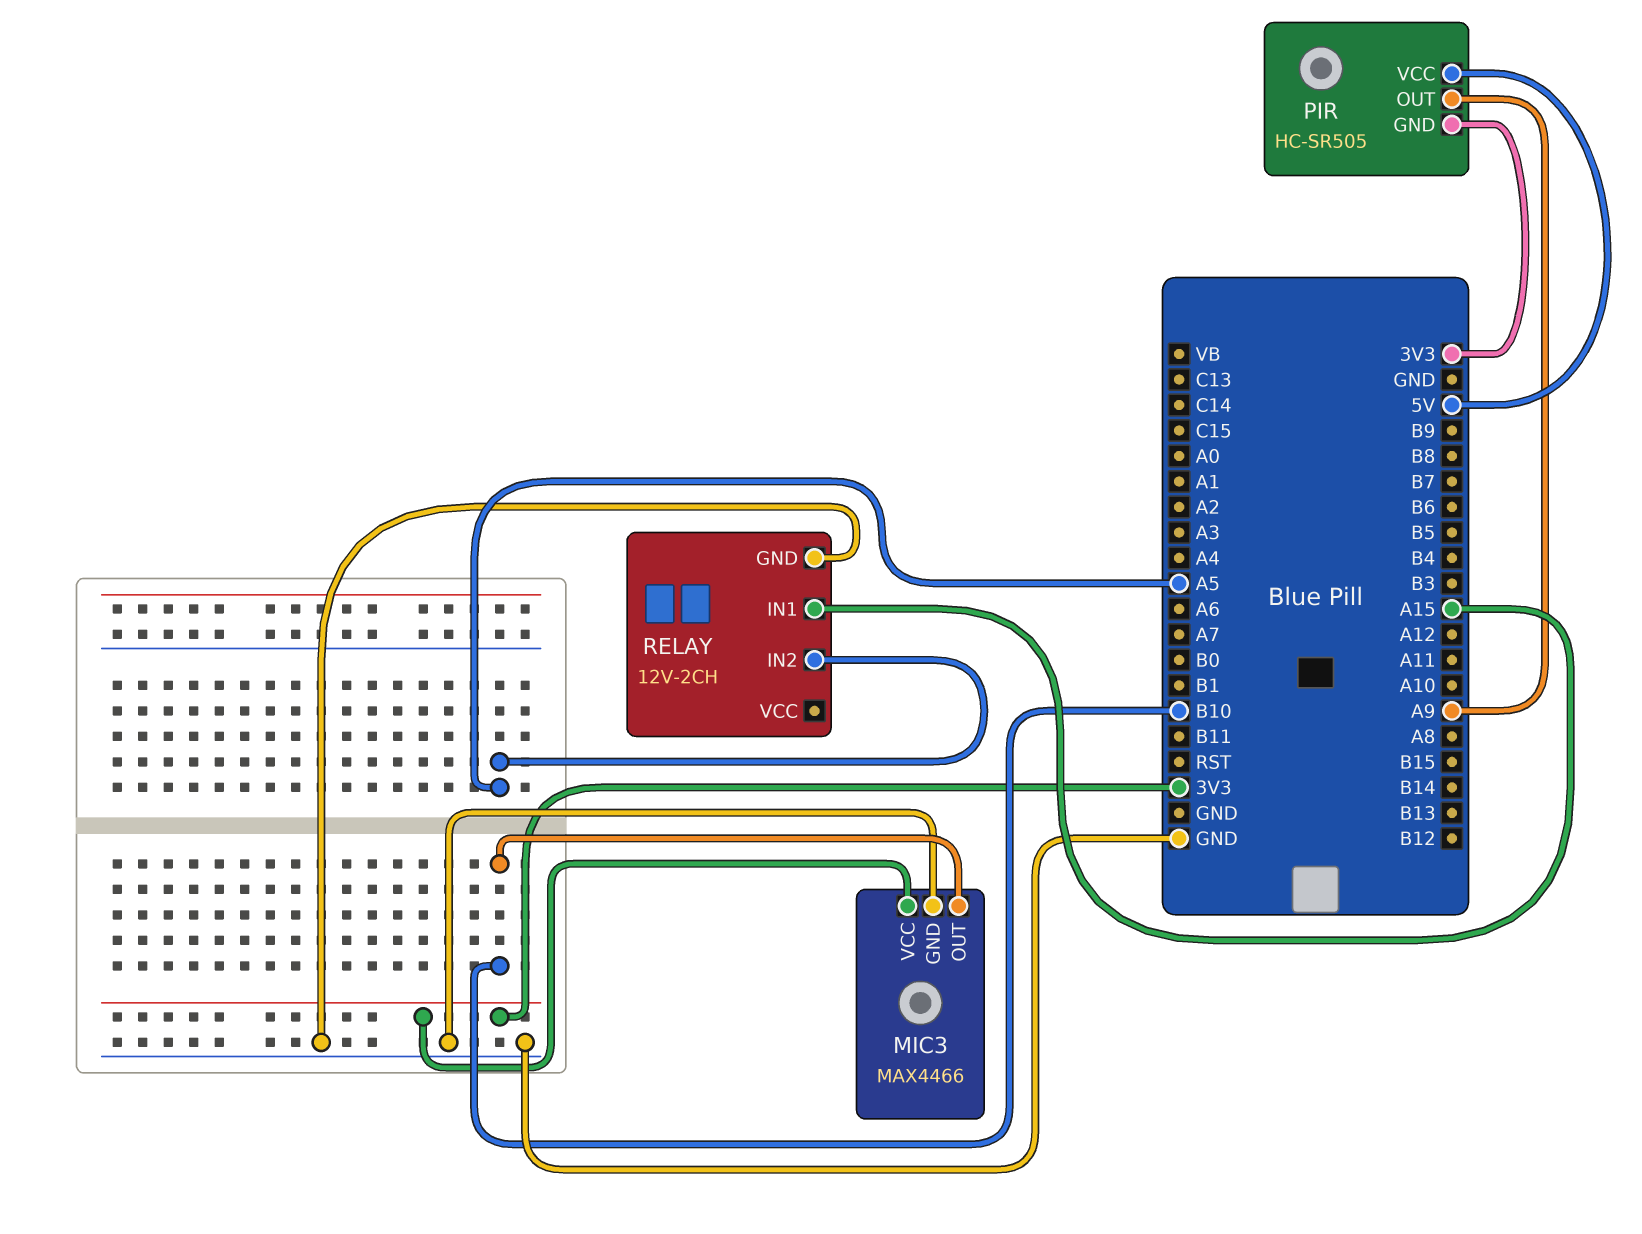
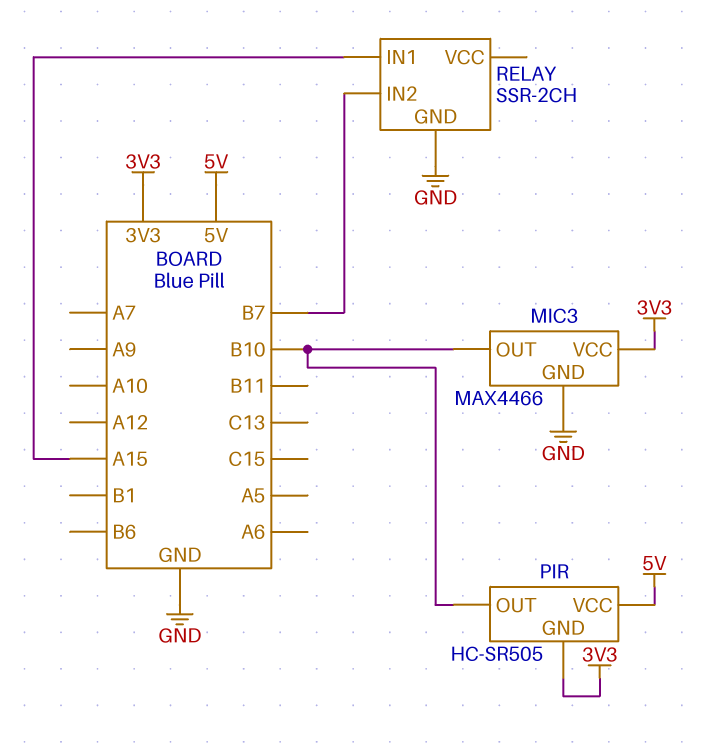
PIR pin OUT: A9 -> B10
RELAY: 12V-2CH -> SSR-2CH
RELAY pin IN2: A5 -> B7

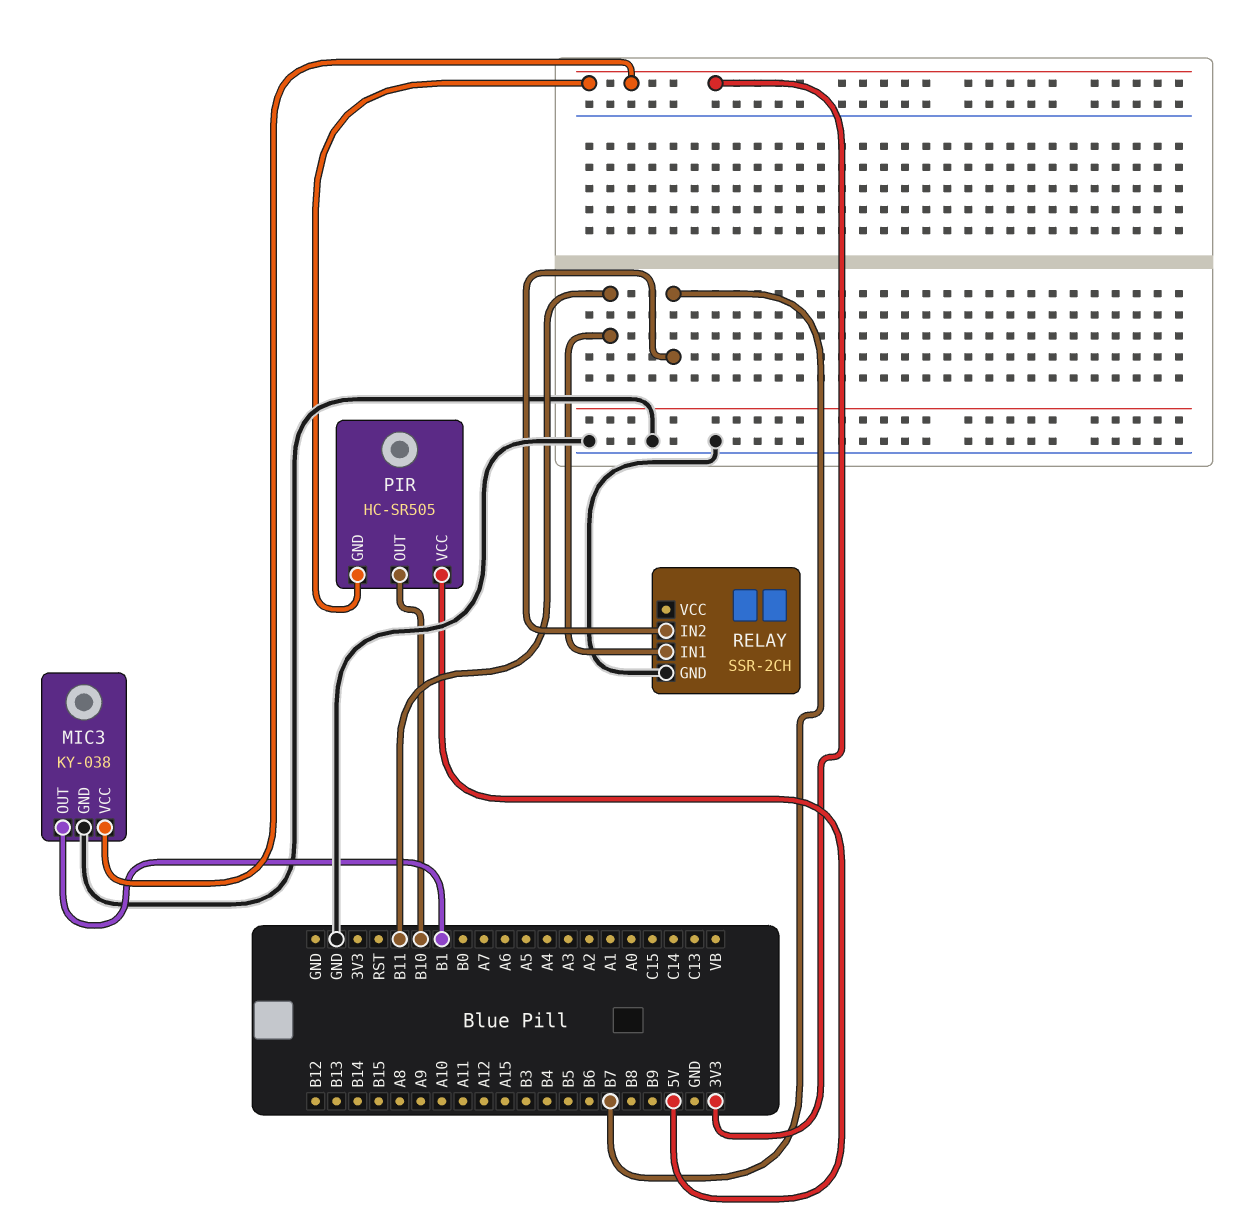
MIC3: MAX4466 -> KY-038
MIC3 pin OUT: B10 -> B1
RELAY pin IN1: A15 -> B11

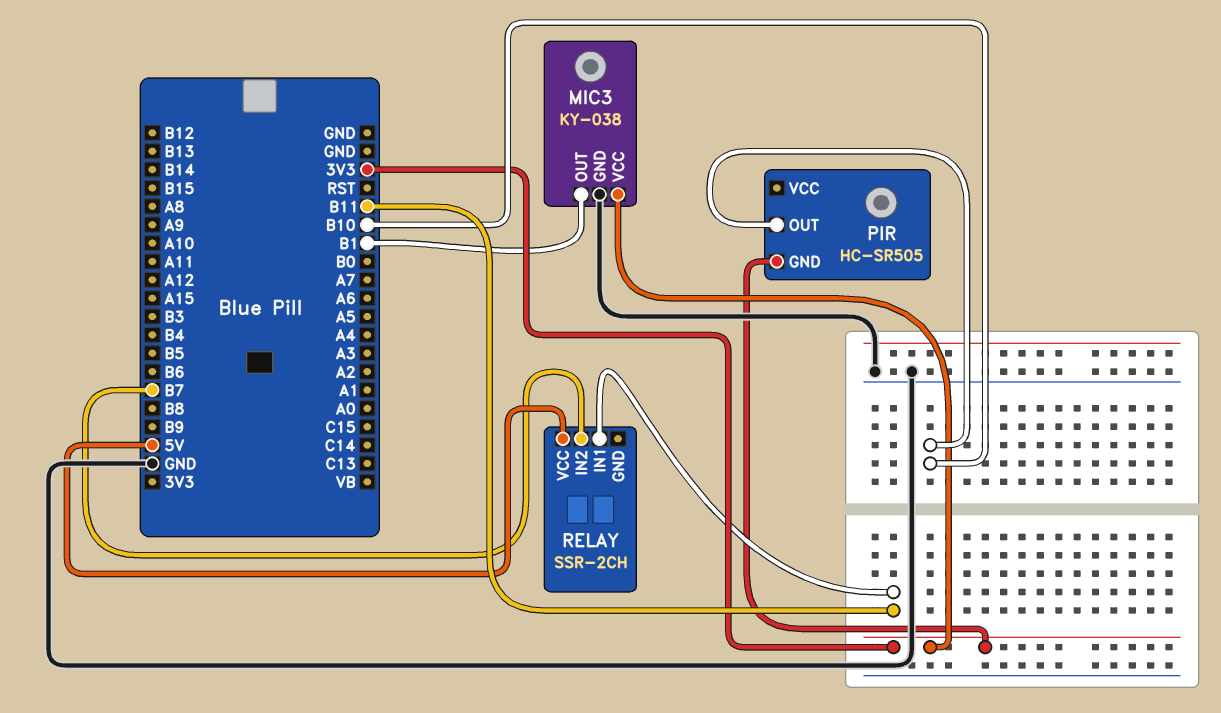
PIR pin VCC: 5V -> none
RELAY pin GND: GND -> none
RELAY pin VCC: none -> 5V

